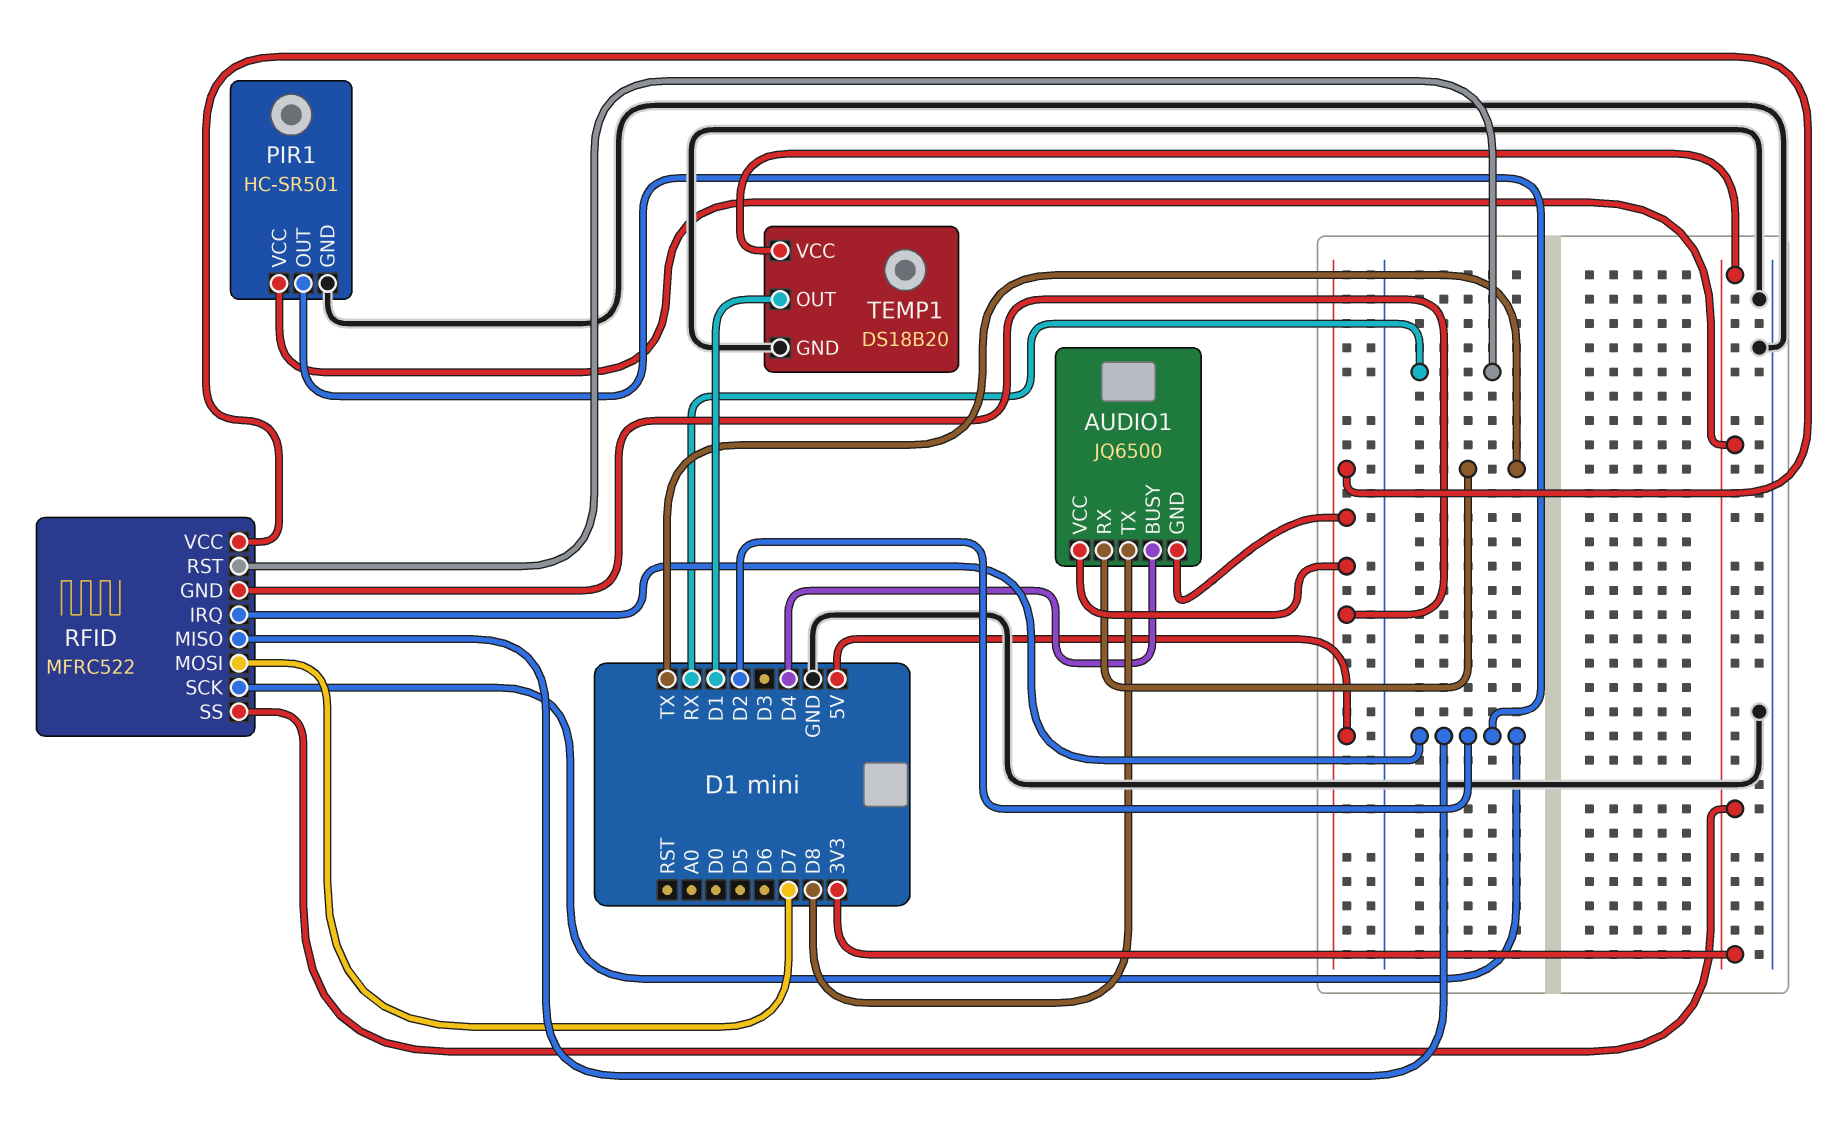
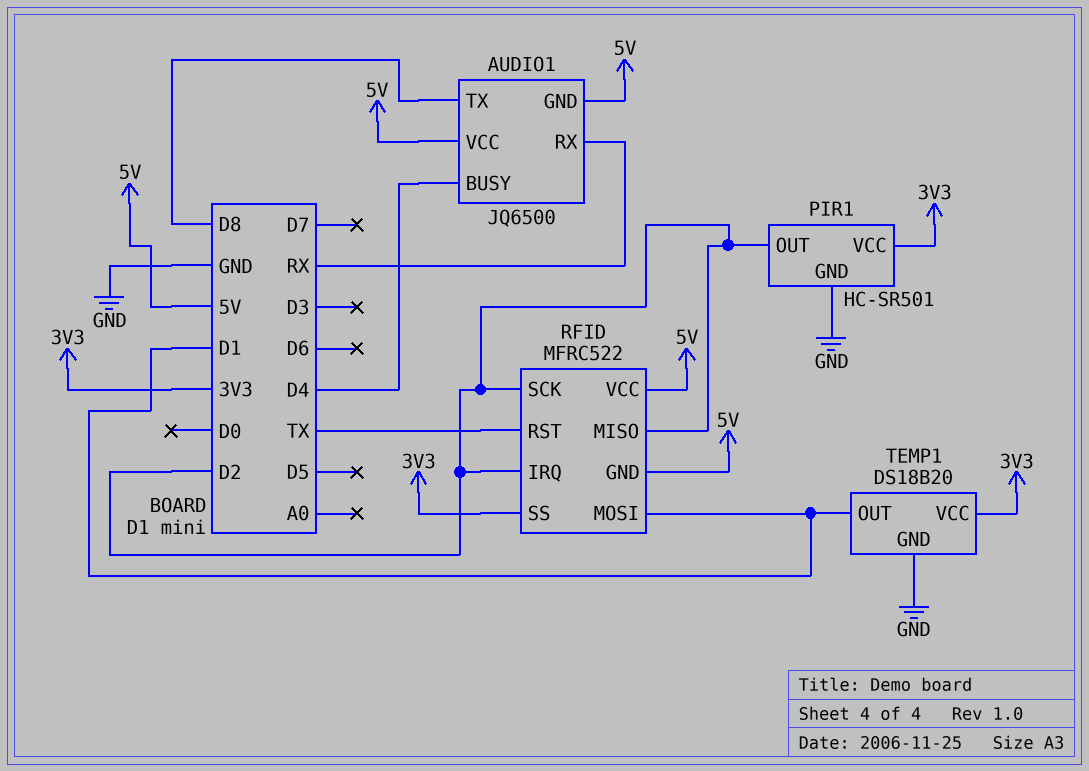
AUDIO1 pin RX: TX -> RX
RFID pin MOSI: D7 -> D1
RFID pin RST: RX -> TX

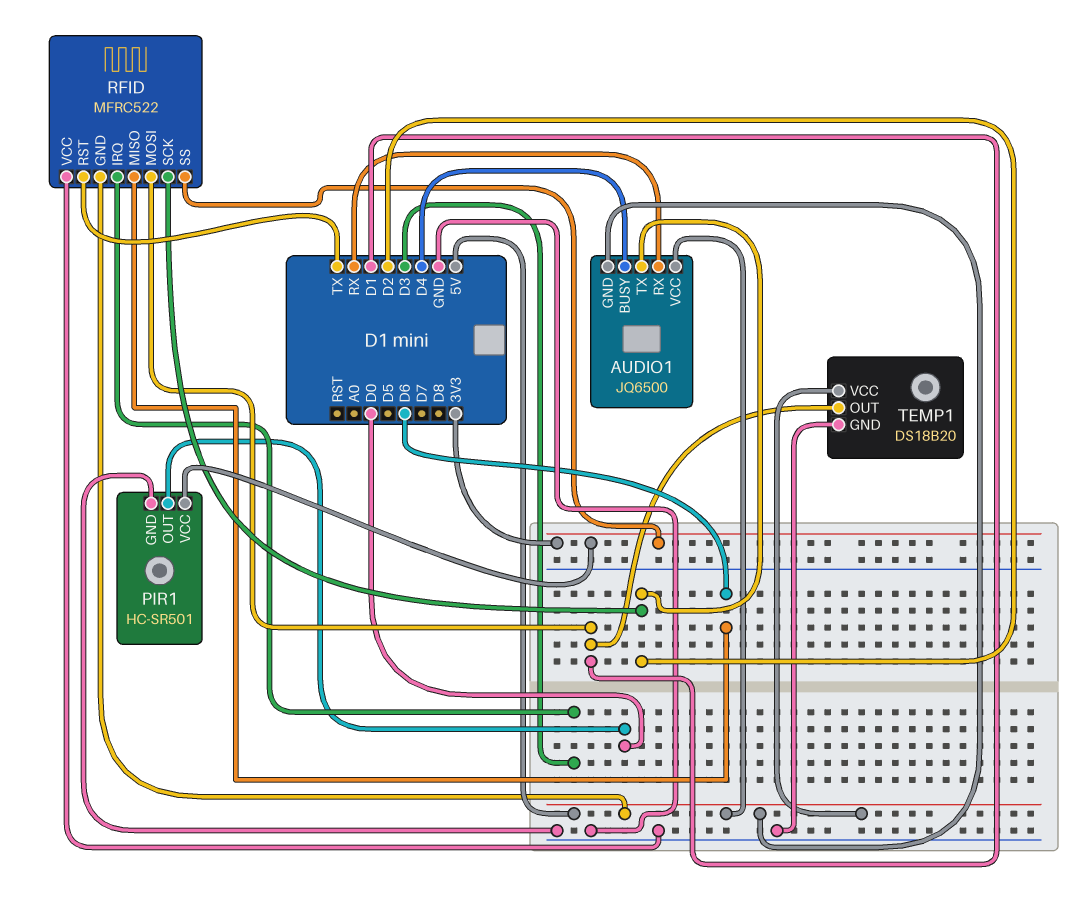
AUDIO1 pin TX: D8 -> D2
PIR1 pin OUT: D2 -> D0
RFID pin IRQ: D2 -> D3
RFID pin MISO: D2 -> D6
RFID pin VCC: 5V -> GND
TEMP1 pin VCC: 3V3 -> 5V

